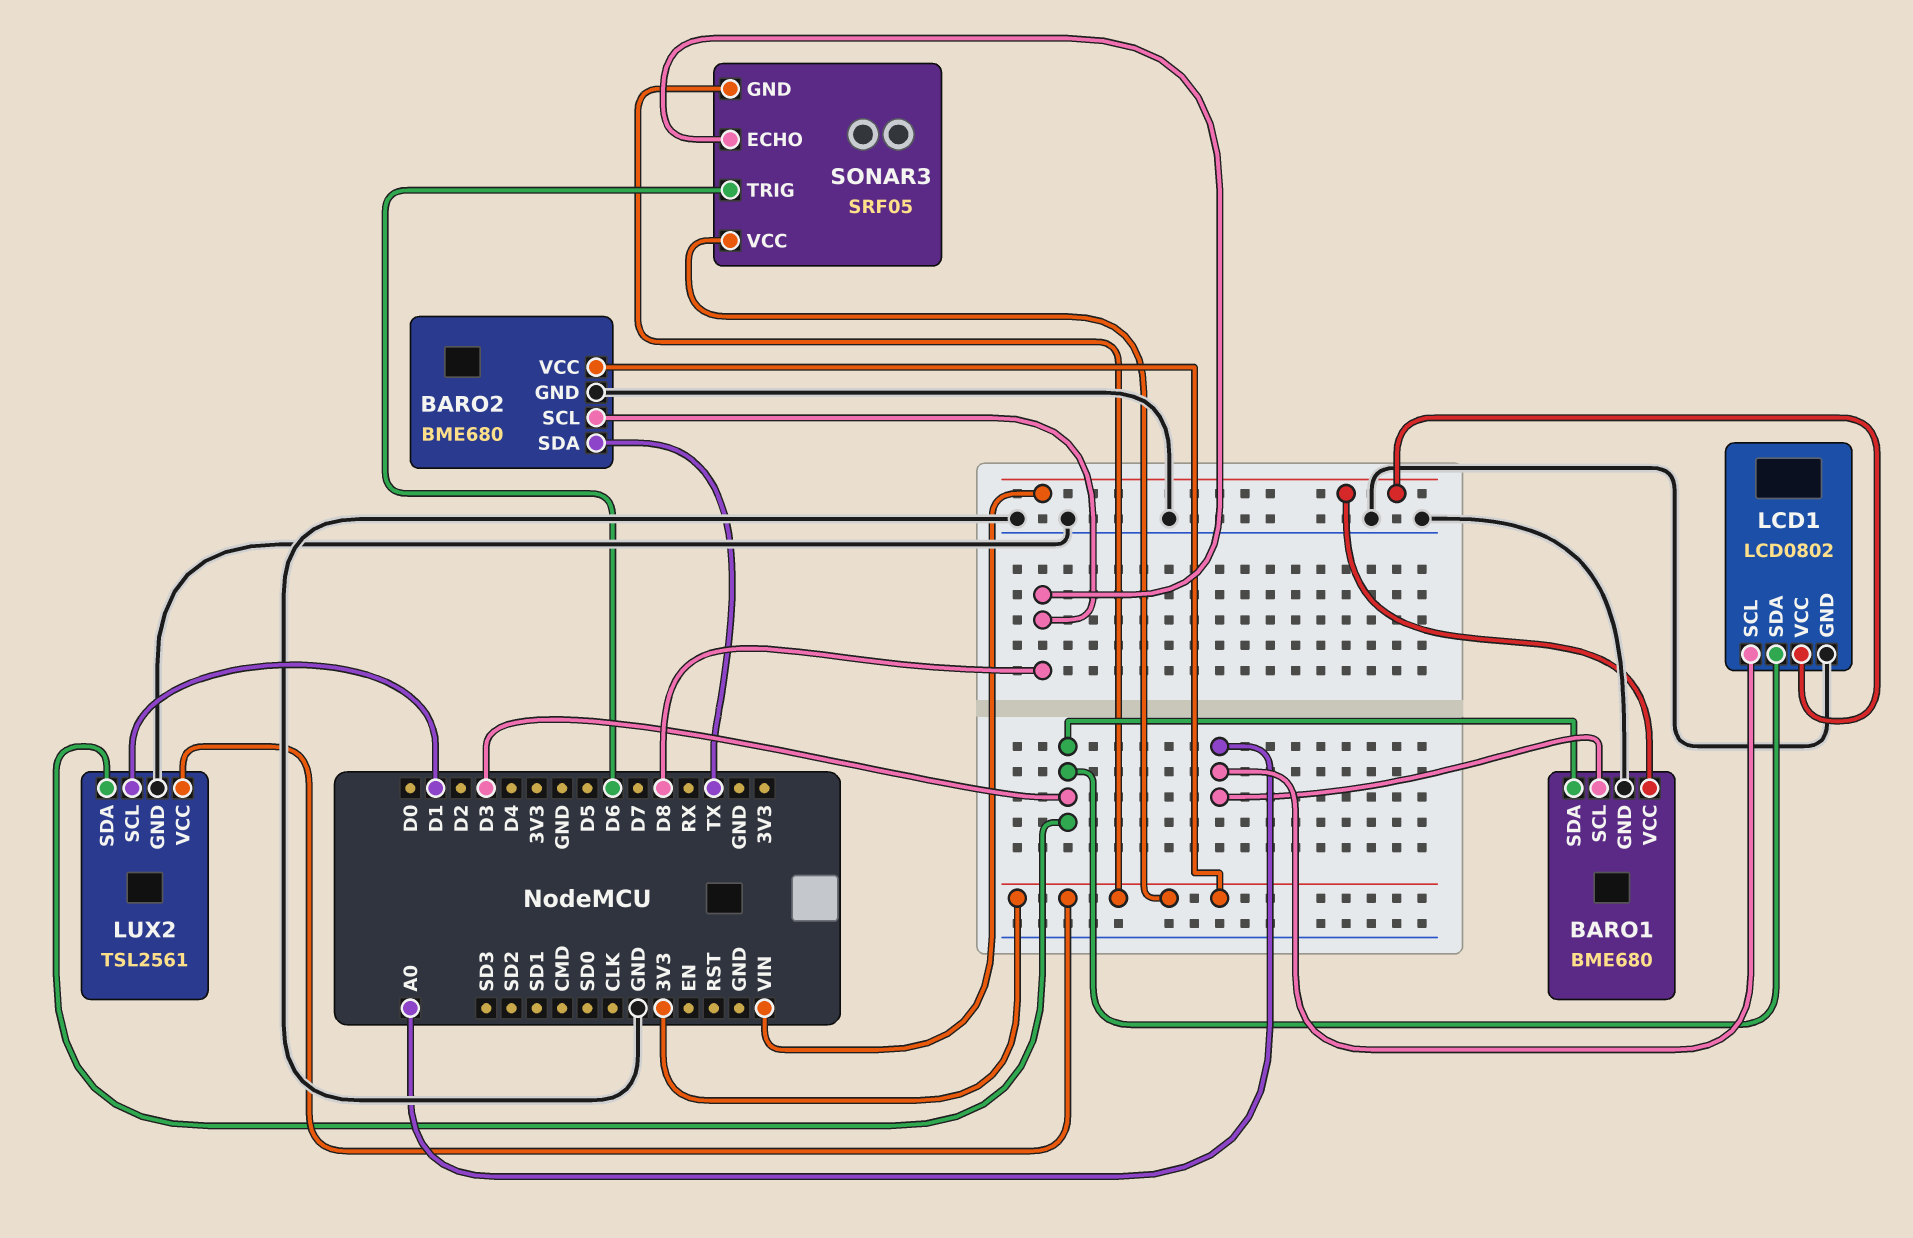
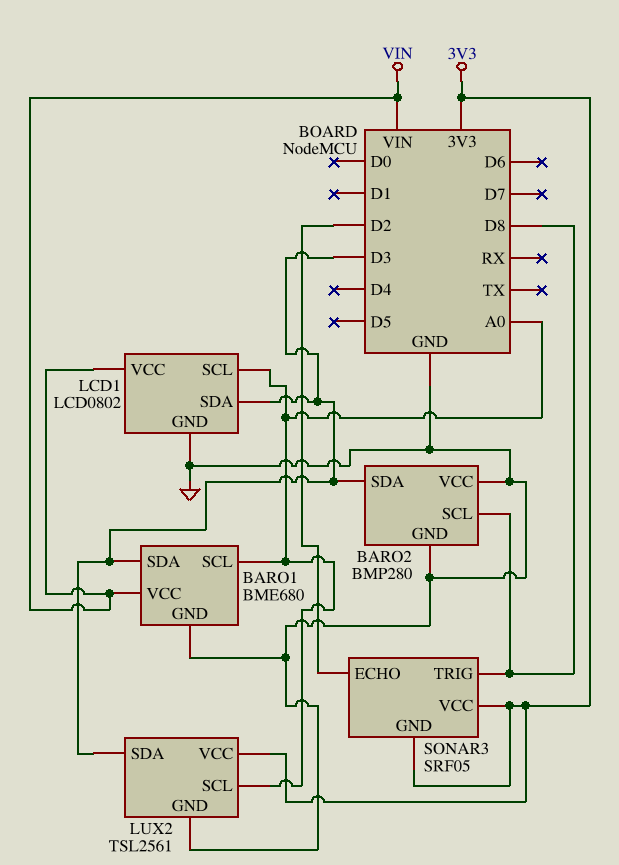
BARO2: BME680 -> BMP280
BARO2 pin SDA: TX -> D3
BARO2 pin VCC: 3V3 -> GND
LUX2 pin SCL: D1 -> A0
SONAR3 pin ECHO: D8 -> D2
SONAR3 pin TRIG: D6 -> D8

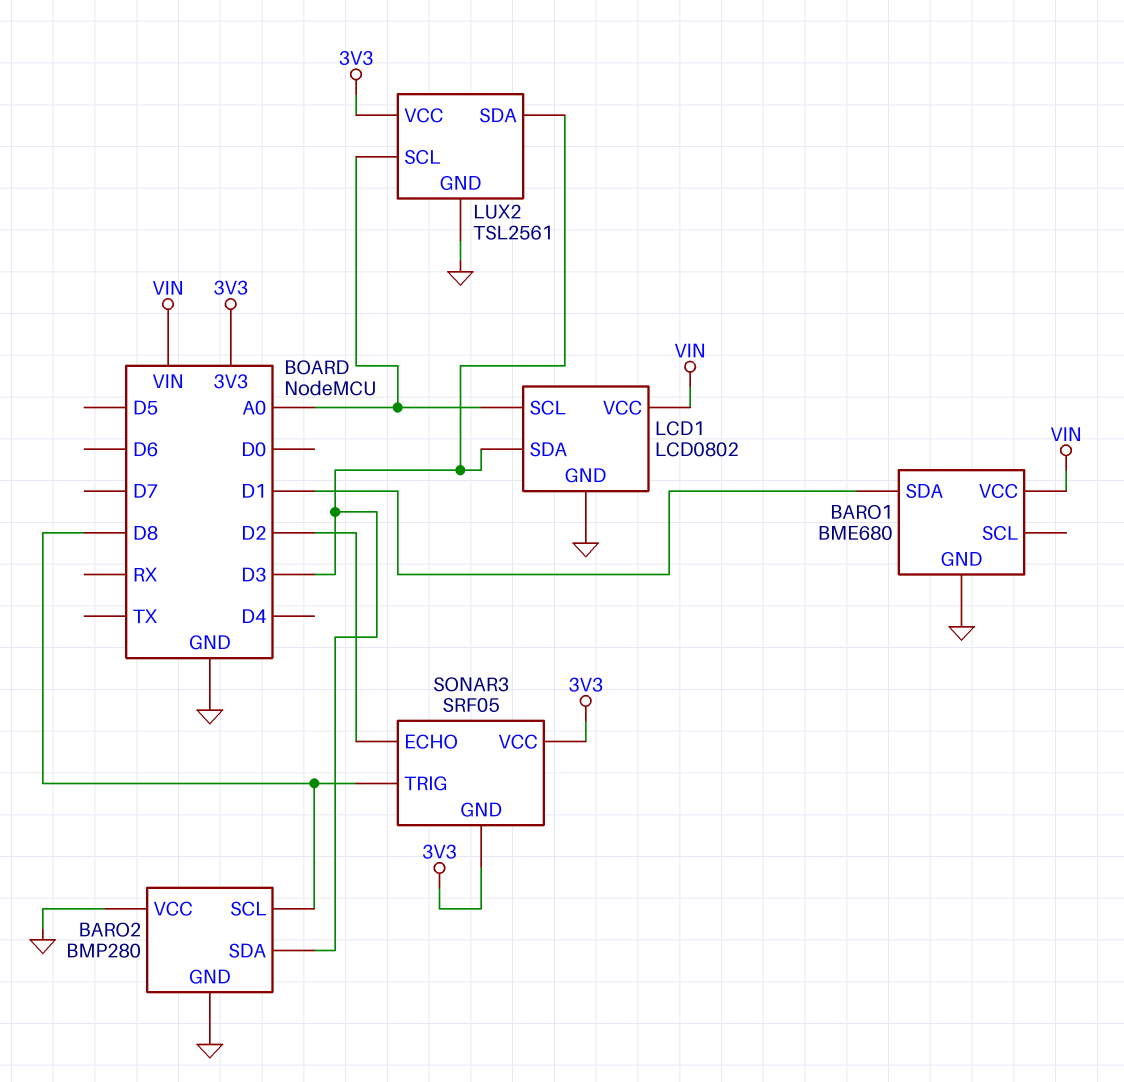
BARO1 pin SCL: A0 -> none
BARO1 pin SDA: D3 -> D1

